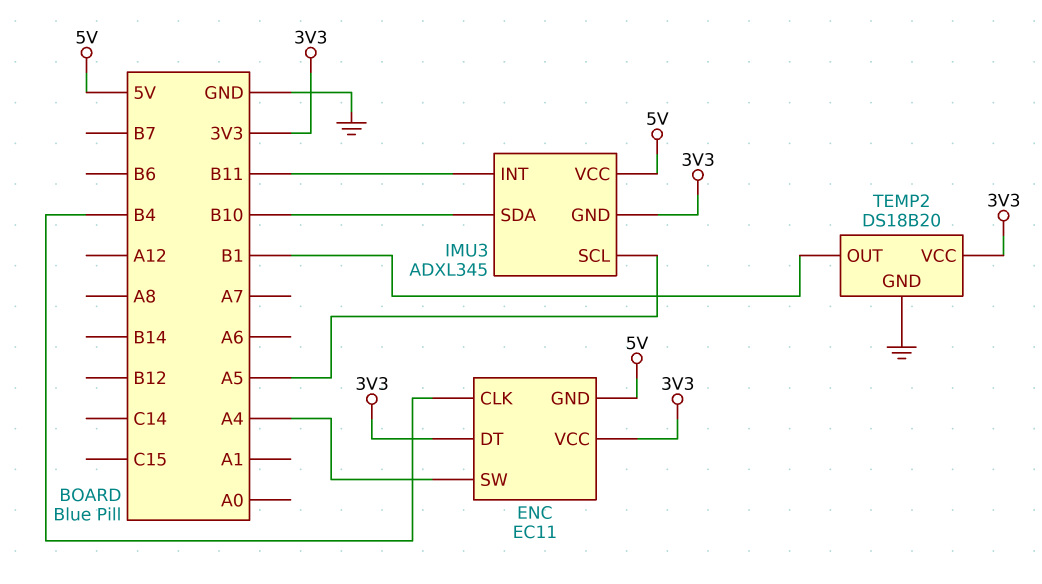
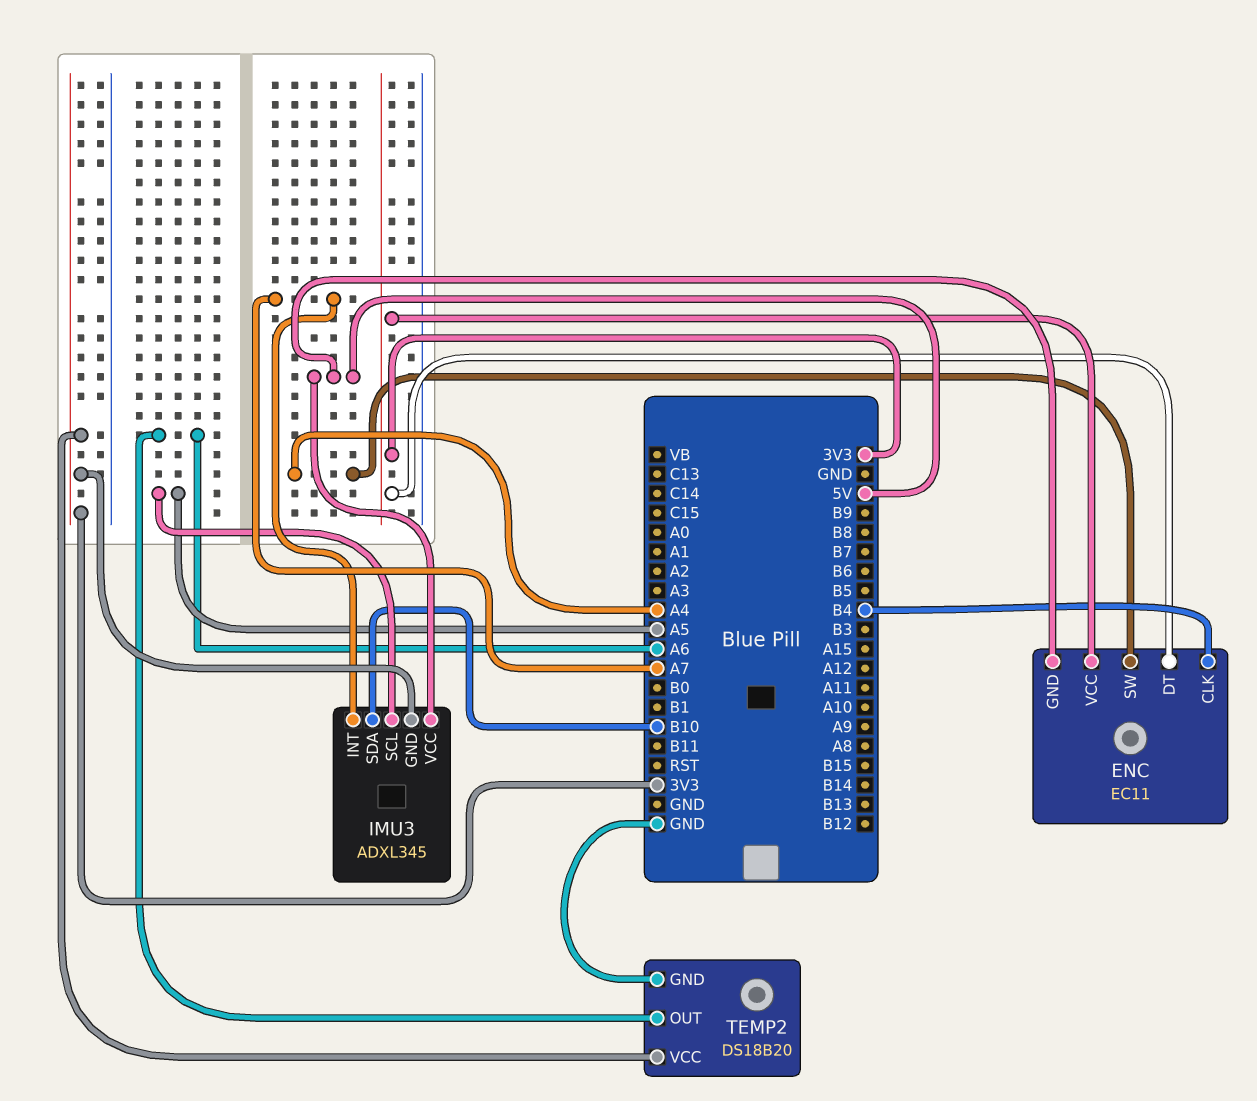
IMU3 pin INT: B11 -> A7
TEMP2 pin OUT: B1 -> A6

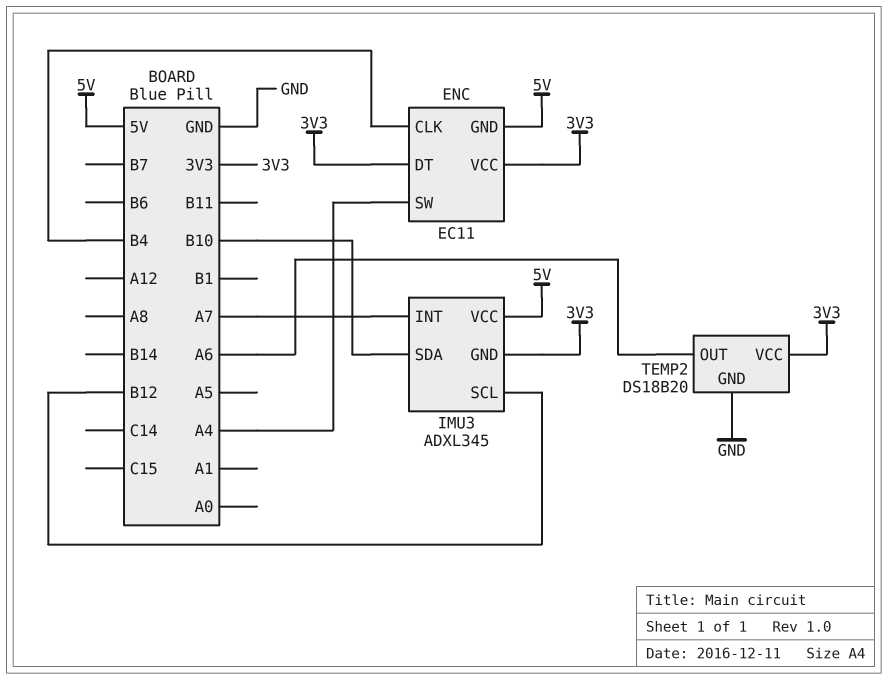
IMU3 pin SCL: A5 -> B12

